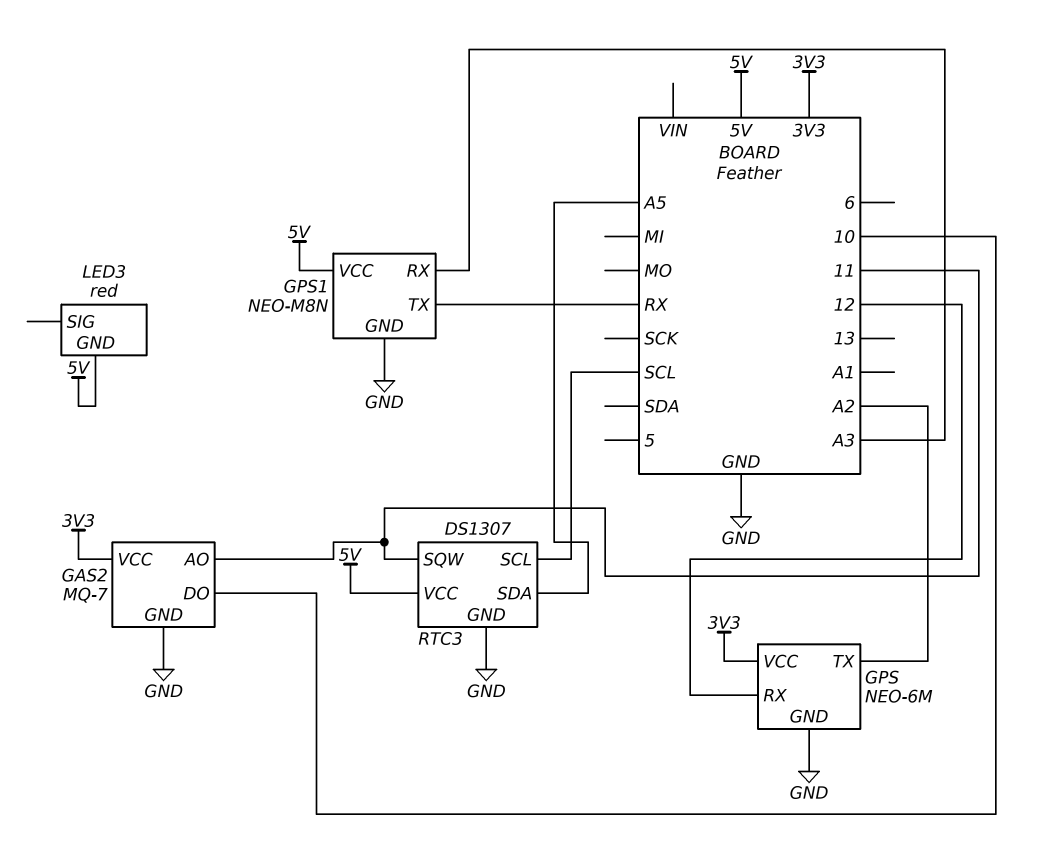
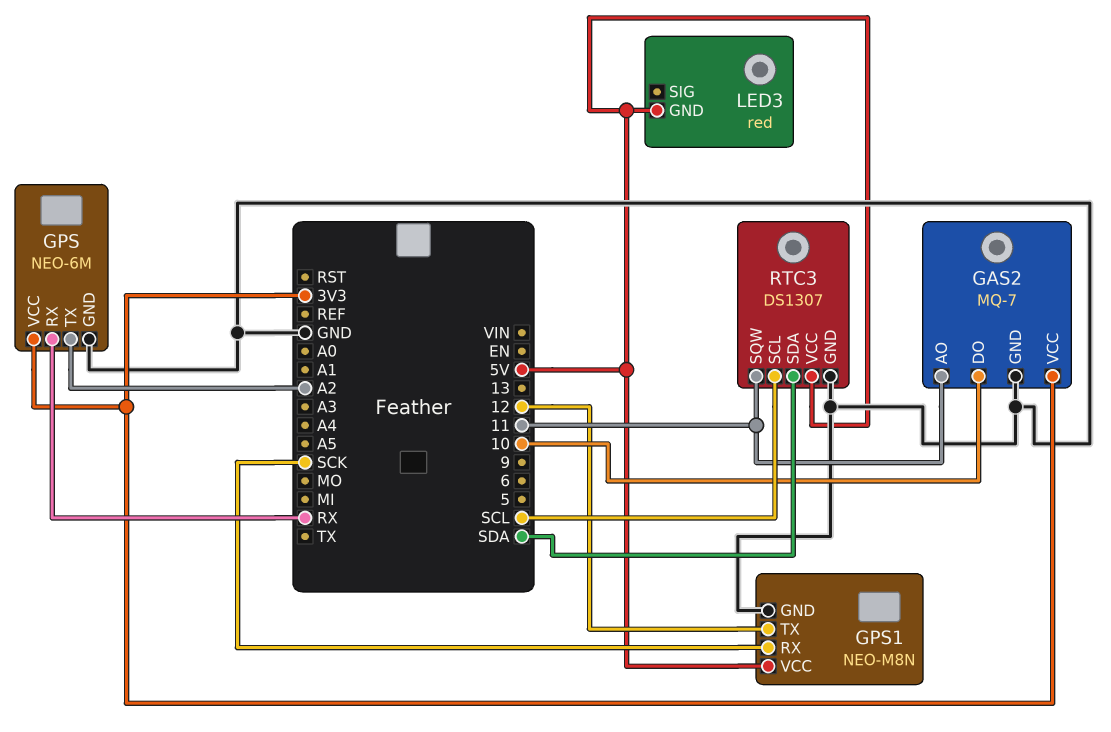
GPS pin RX: 12 -> RX
GPS1 pin RX: A3 -> SCK
GPS1 pin TX: RX -> 12
RTC3 pin SDA: A5 -> SDA

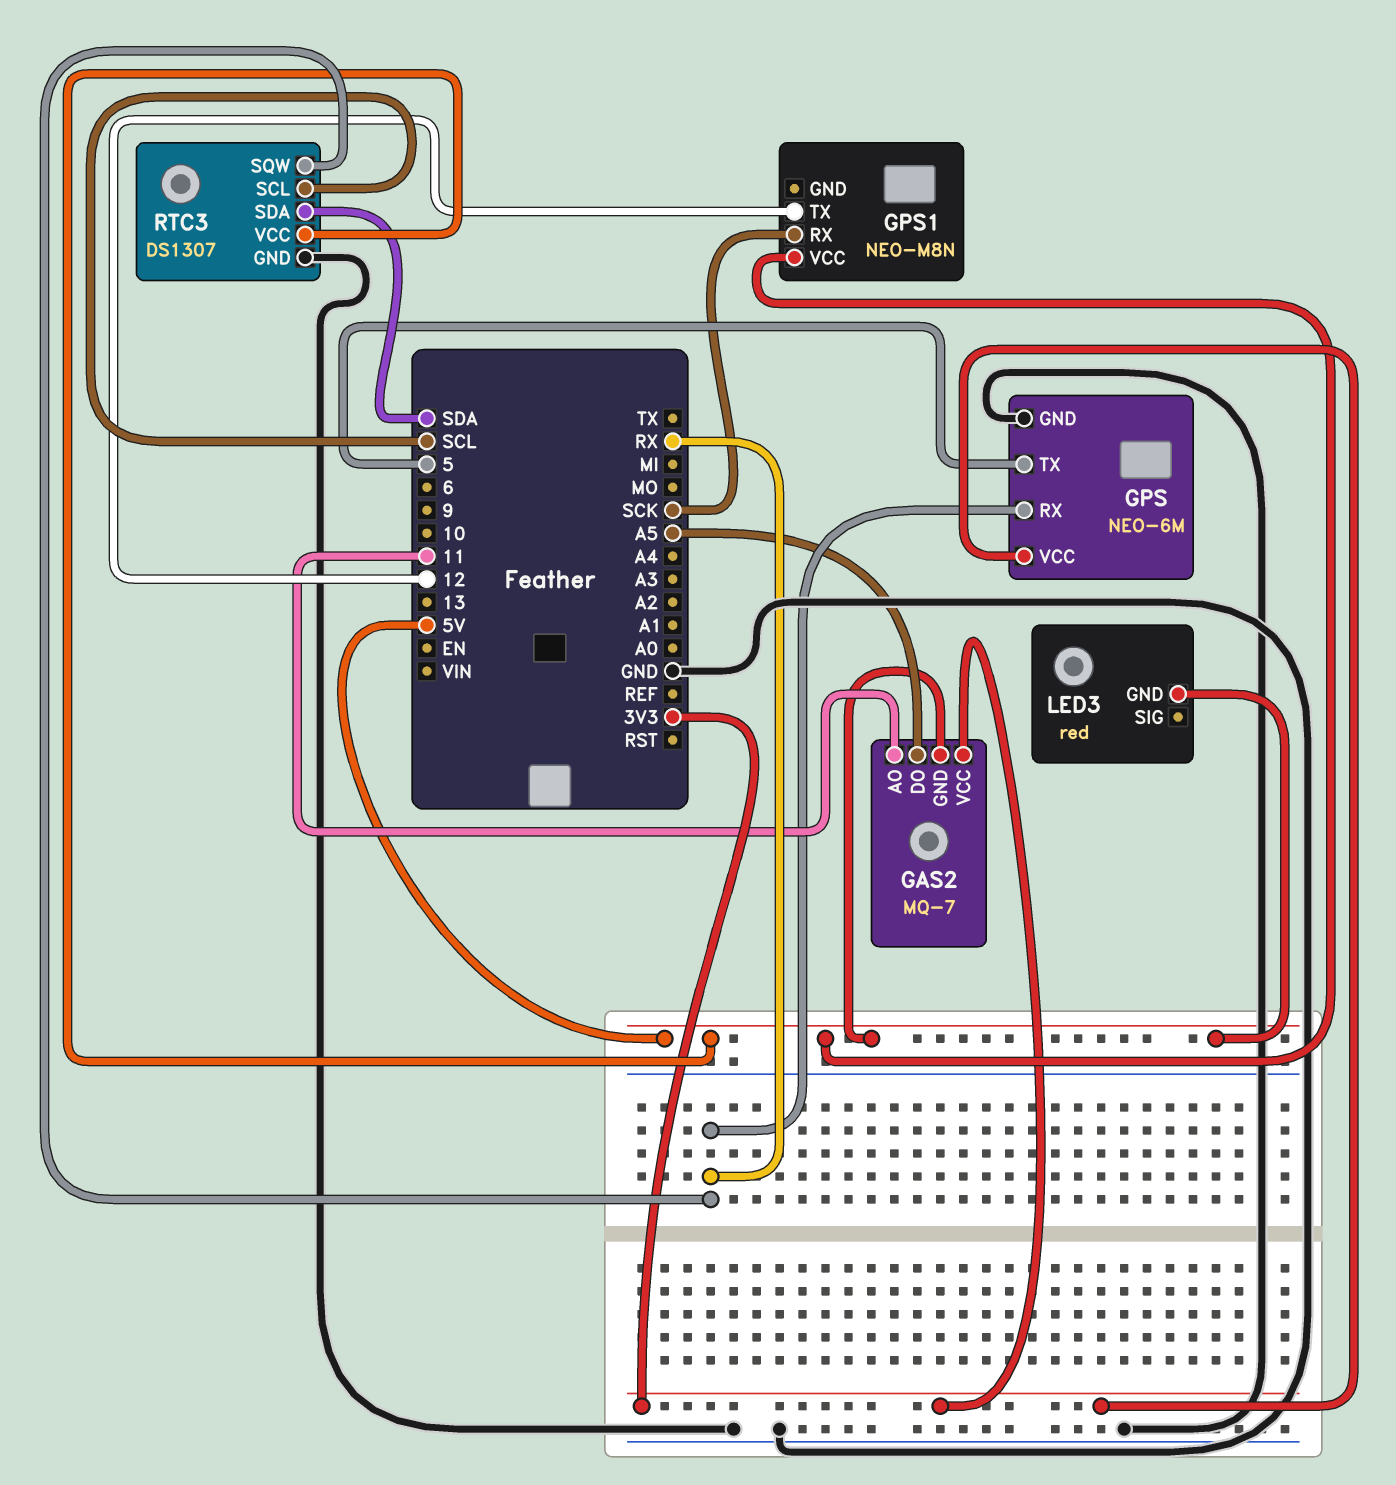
GAS2 pin DO: 10 -> A5
GAS2 pin GND: GND -> 5V
GPS pin TX: A2 -> 5
GPS1 pin GND: GND -> none
RTC3 pin SQW: 11 -> RX

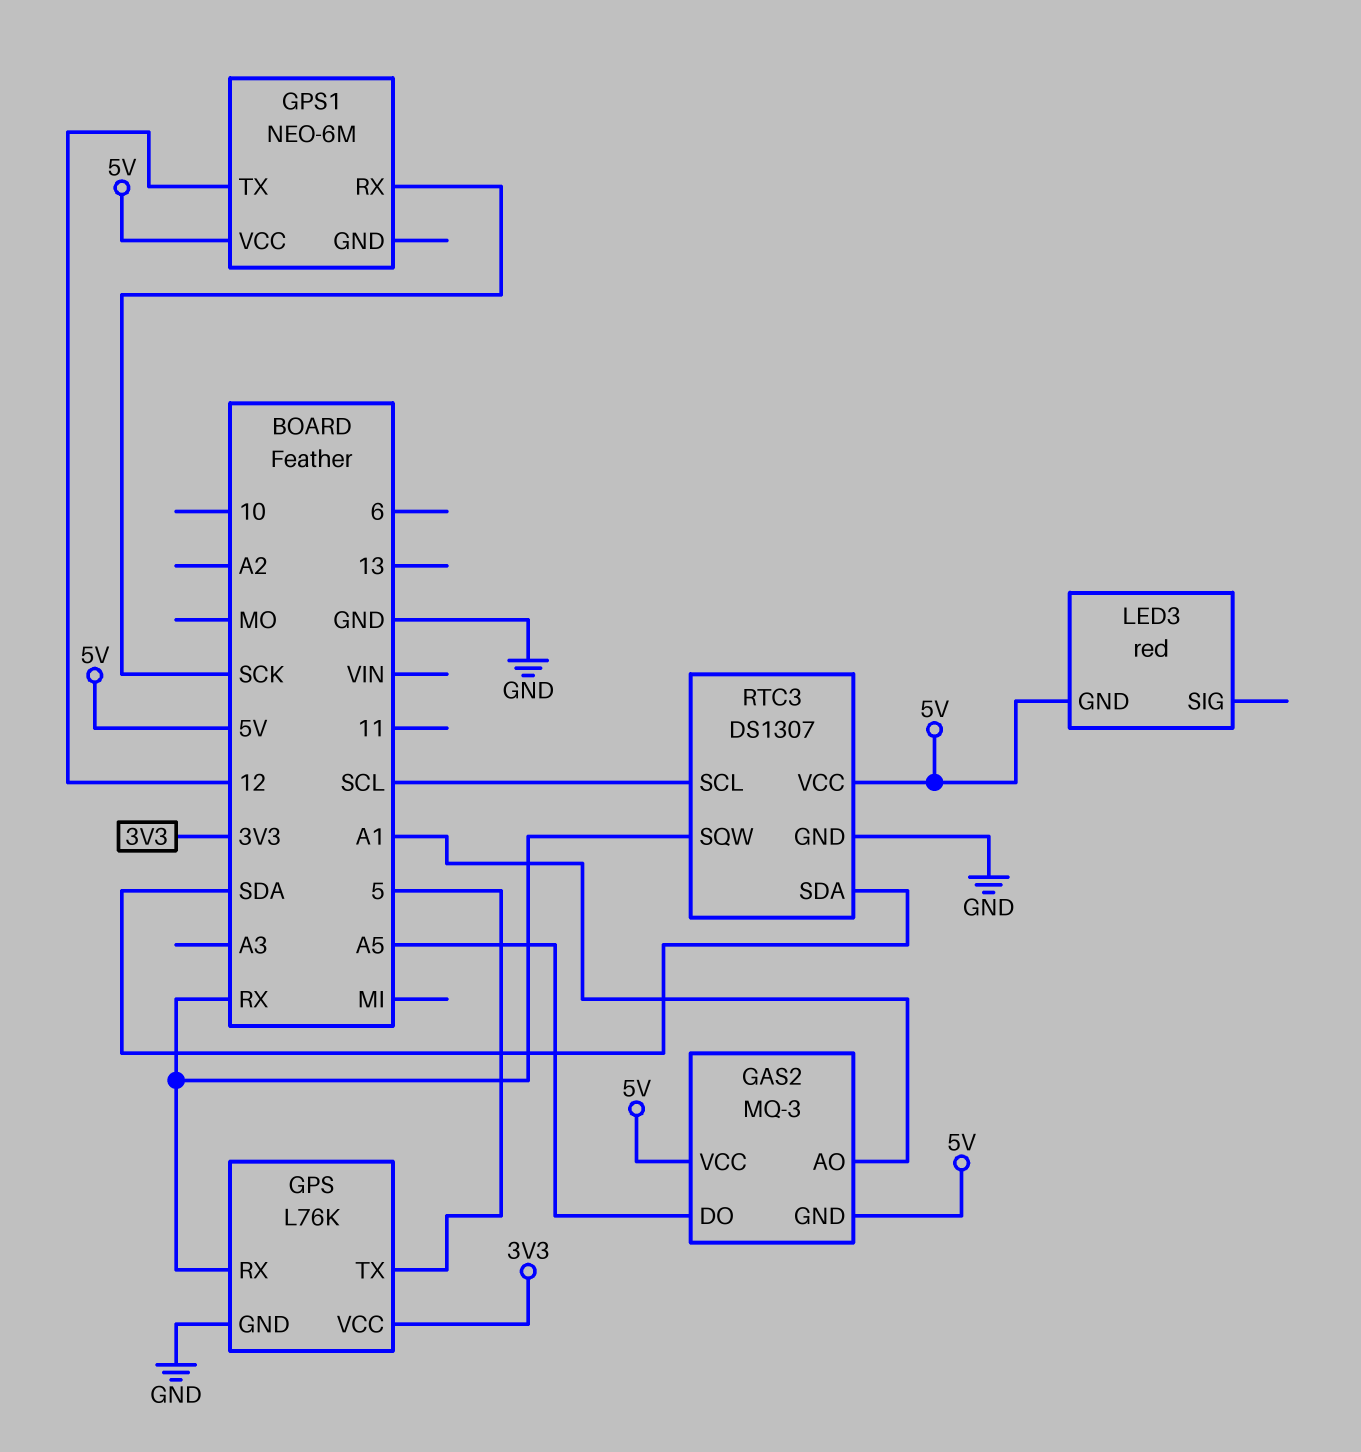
GAS2: MQ-7 -> MQ-3
GAS2 pin AO: 11 -> A1
GAS2 pin VCC: 3V3 -> 5V
GPS: NEO-6M -> L76K
GPS1: NEO-M8N -> NEO-6M

